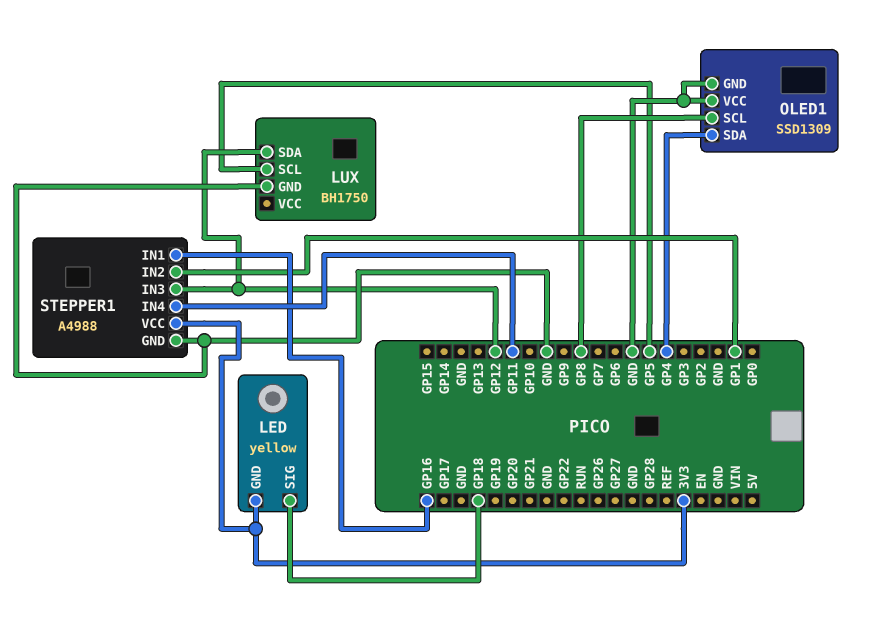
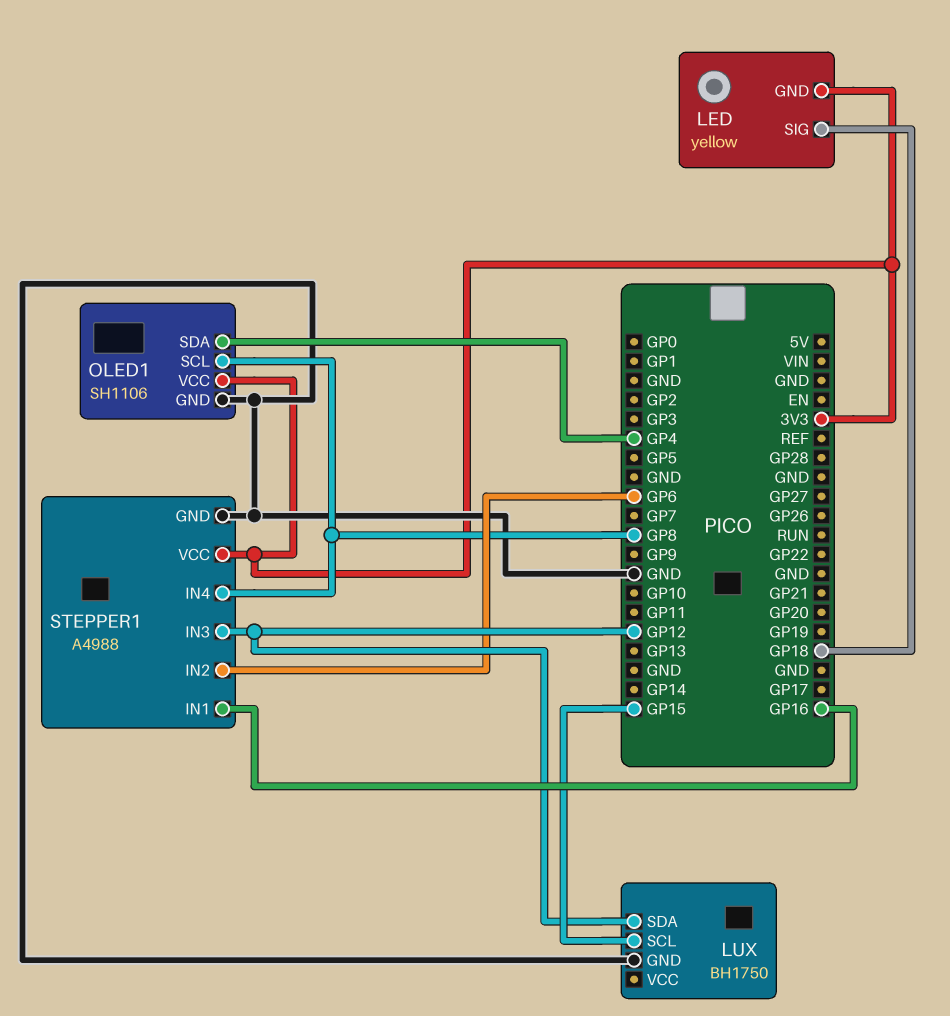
LUX pin SCL: GP5 -> GP15
OLED1: SSD1309 -> SH1106
OLED1 pin VCC: GND -> 3V3
STEPPER1 pin IN2: GP1 -> GP6
STEPPER1 pin IN4: GP11 -> GP8

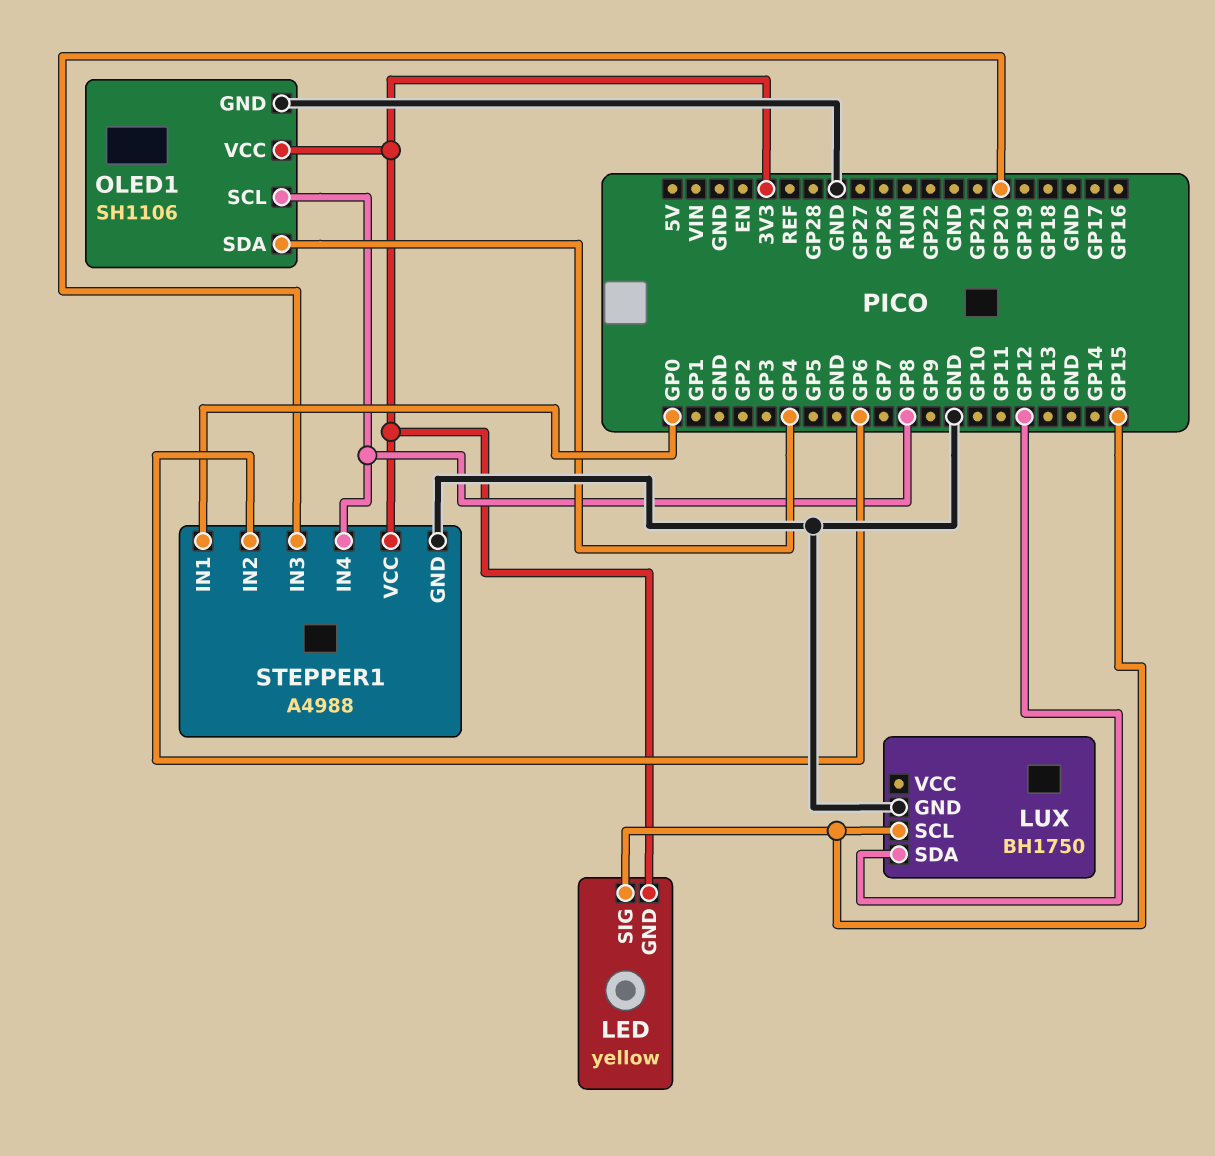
LED pin SIG: GP18 -> GP15
STEPPER1 pin IN1: GP16 -> GP0
STEPPER1 pin IN3: GP12 -> GP20

